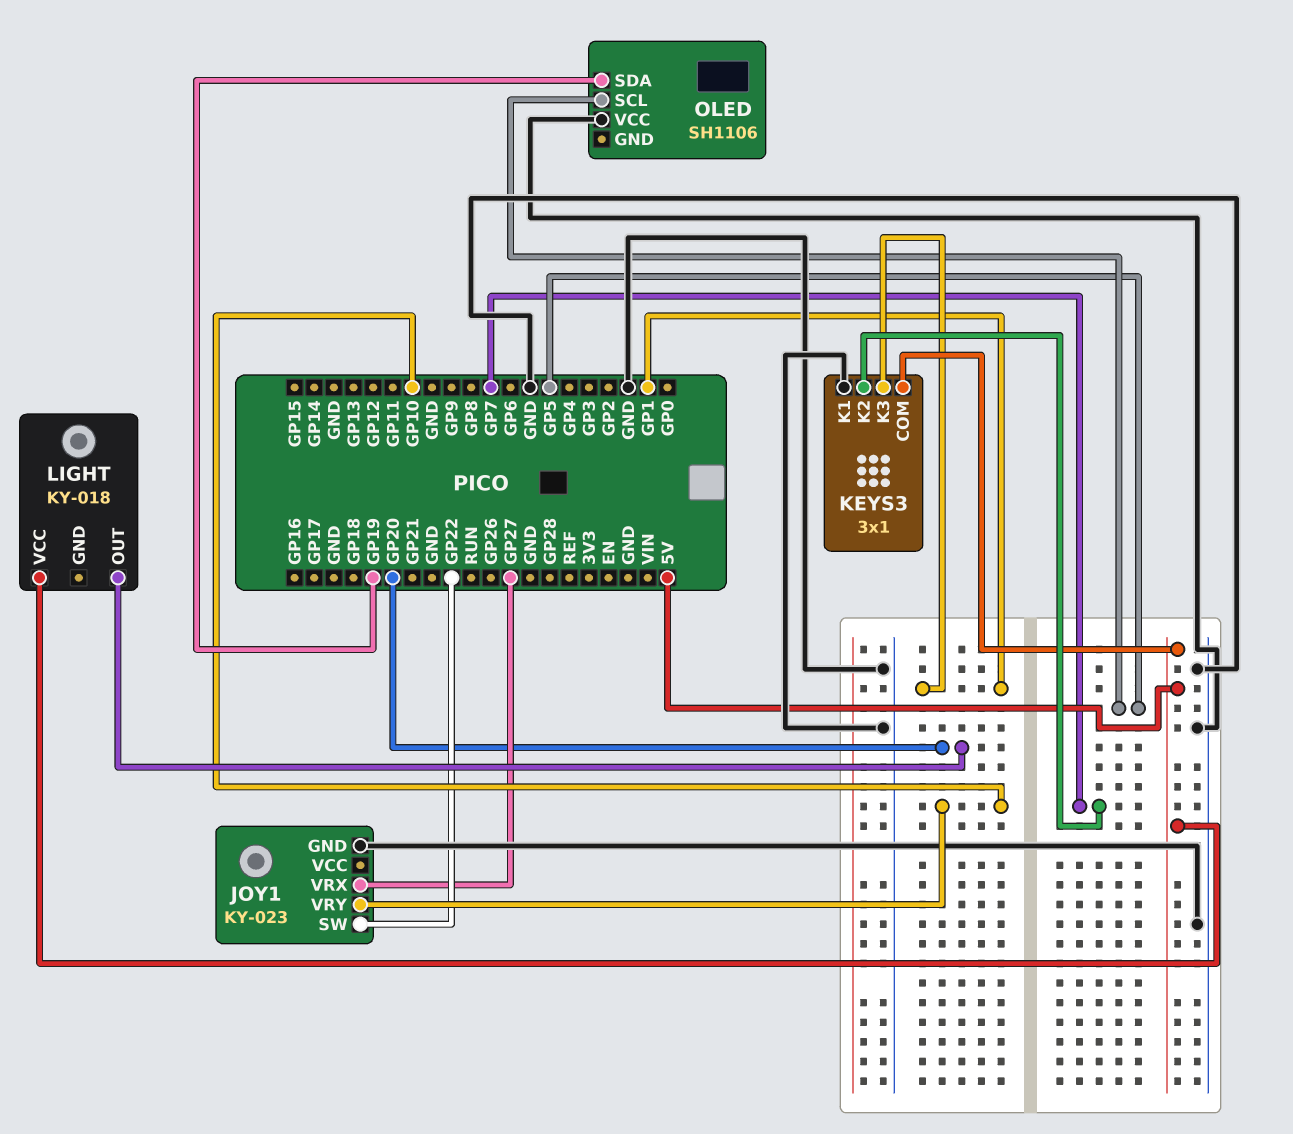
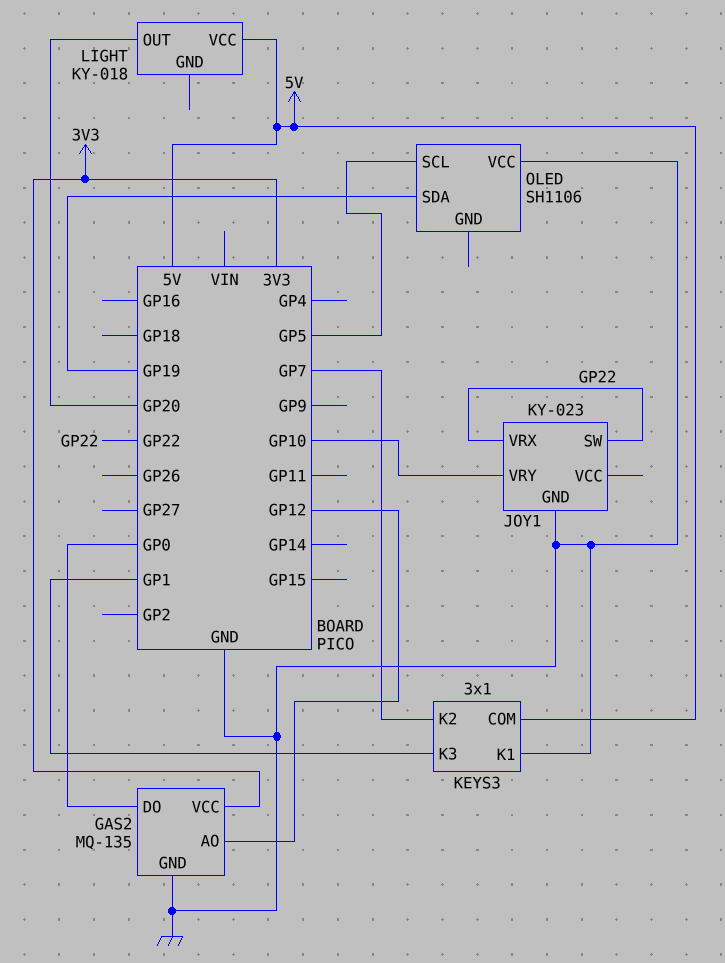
GAS2: none -> MQ-135
GAS2 pin AO: none -> GP12
GAS2 pin DO: none -> GP0
GAS2 pin GND: none -> GND
GAS2 pin VCC: none -> 3V3
JOY1 pin VRX: GP27 -> GP22

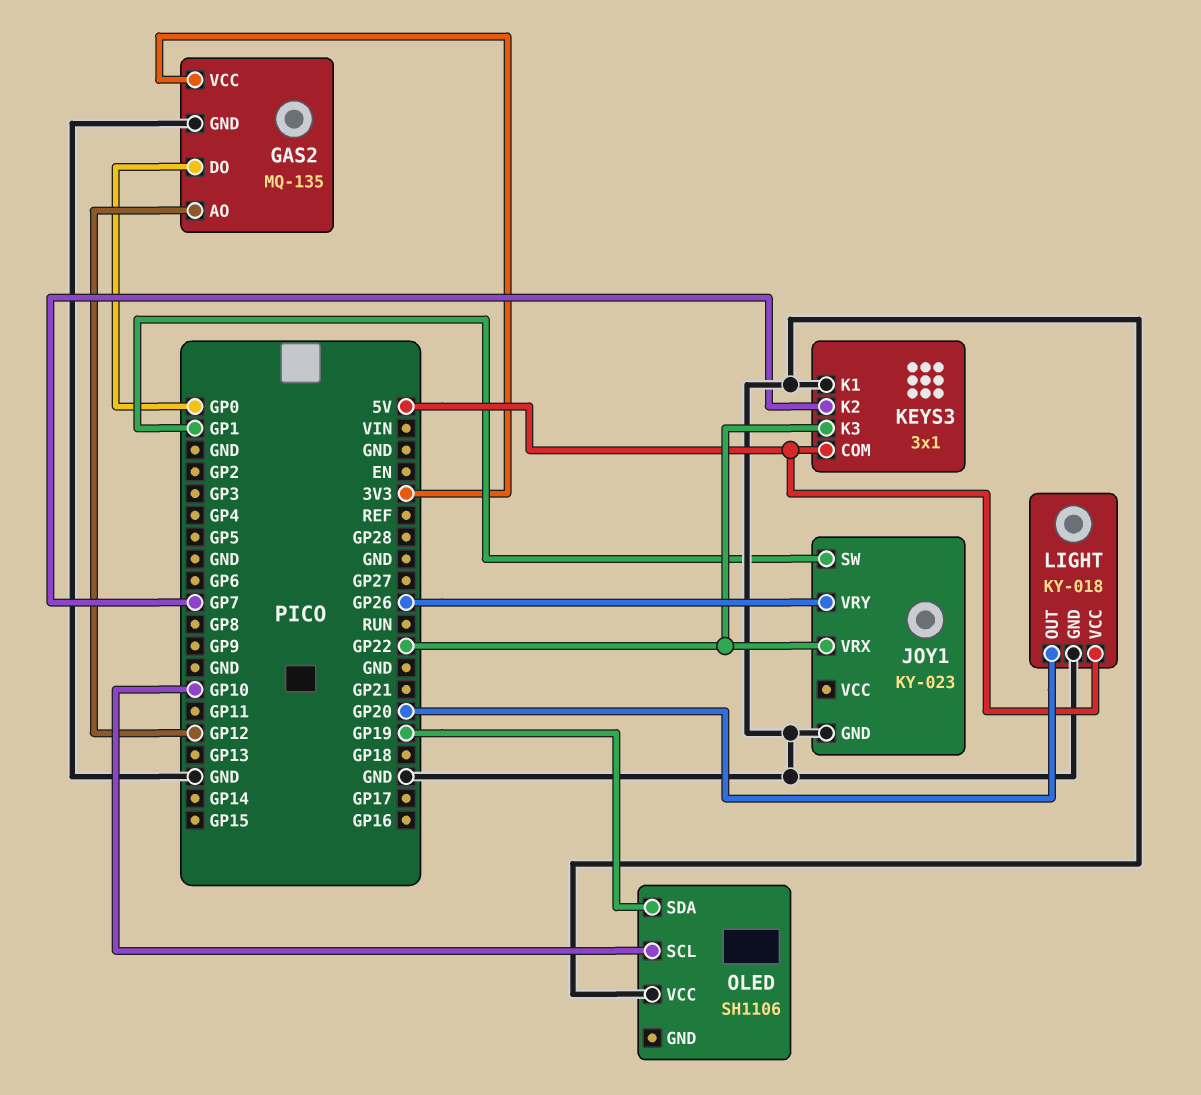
JOY1 pin SW: GP22 -> GP1
JOY1 pin VRY: GP10 -> GP26
KEYS3 pin K3: GP1 -> GP22
LIGHT pin GND: none -> GND
OLED pin SCL: GP5 -> GP10

